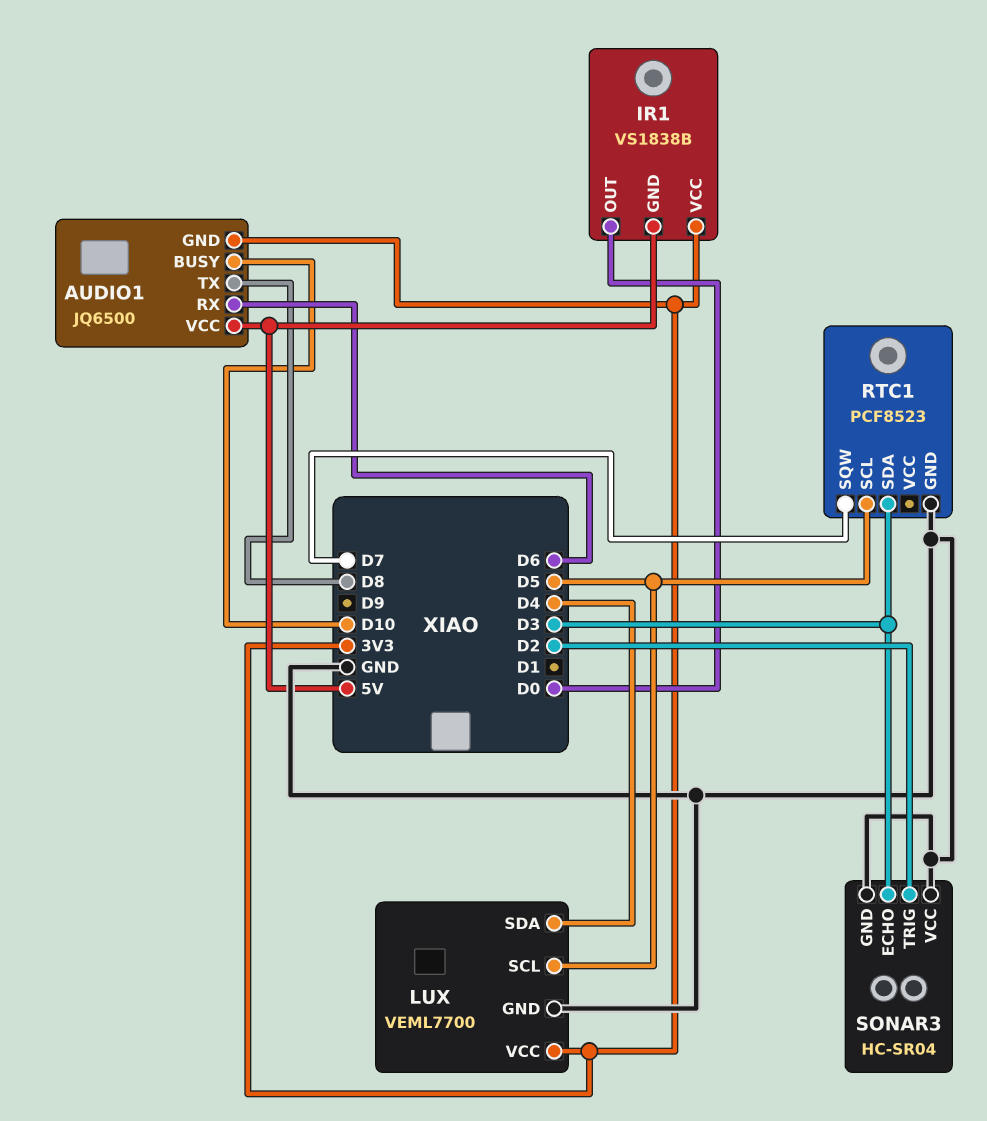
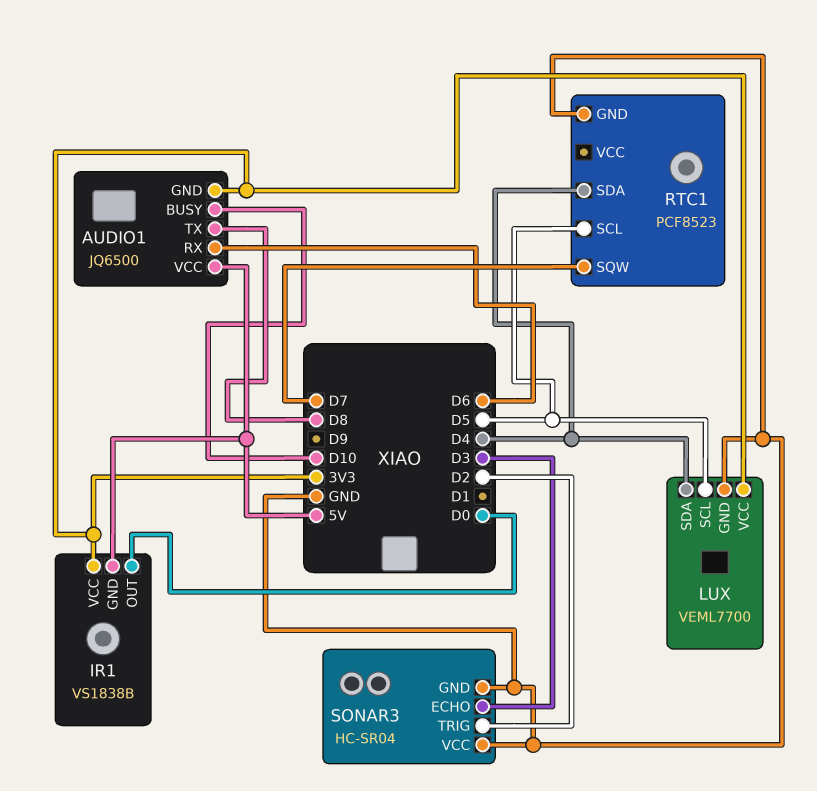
RTC1 pin SDA: D3 -> D4

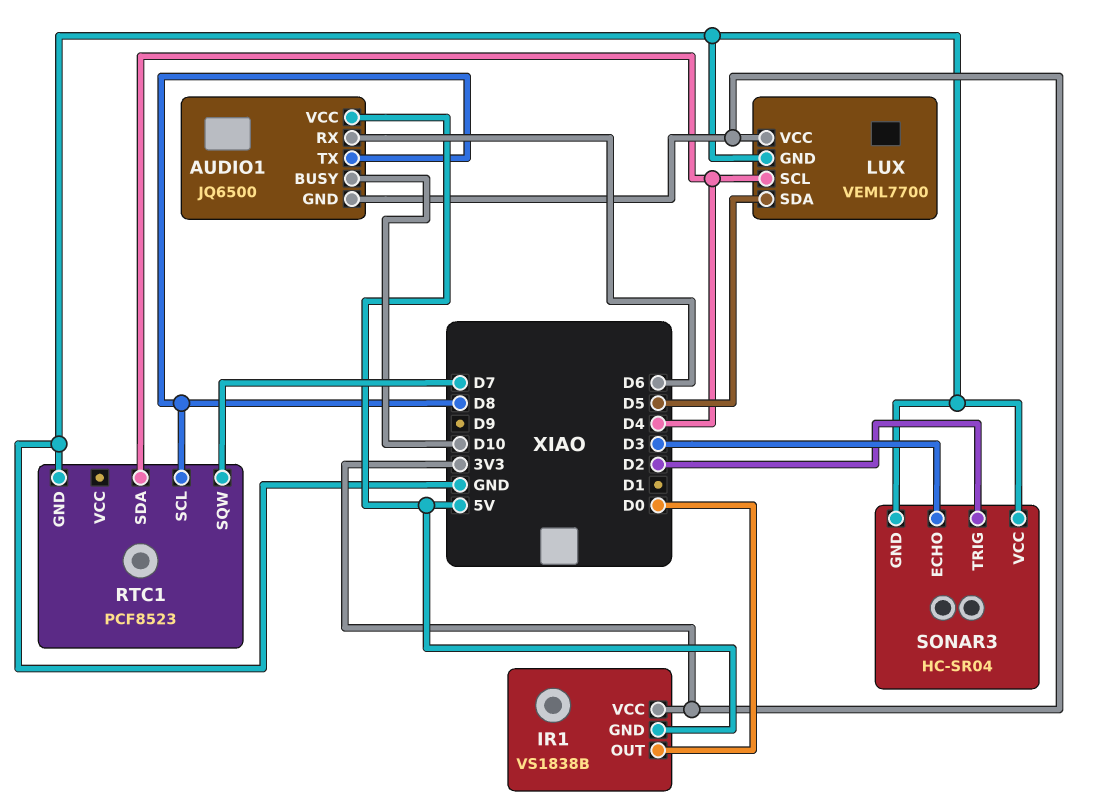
LUX pin SCL: D5 -> D4
LUX pin SDA: D4 -> D5
RTC1 pin SCL: D5 -> D8

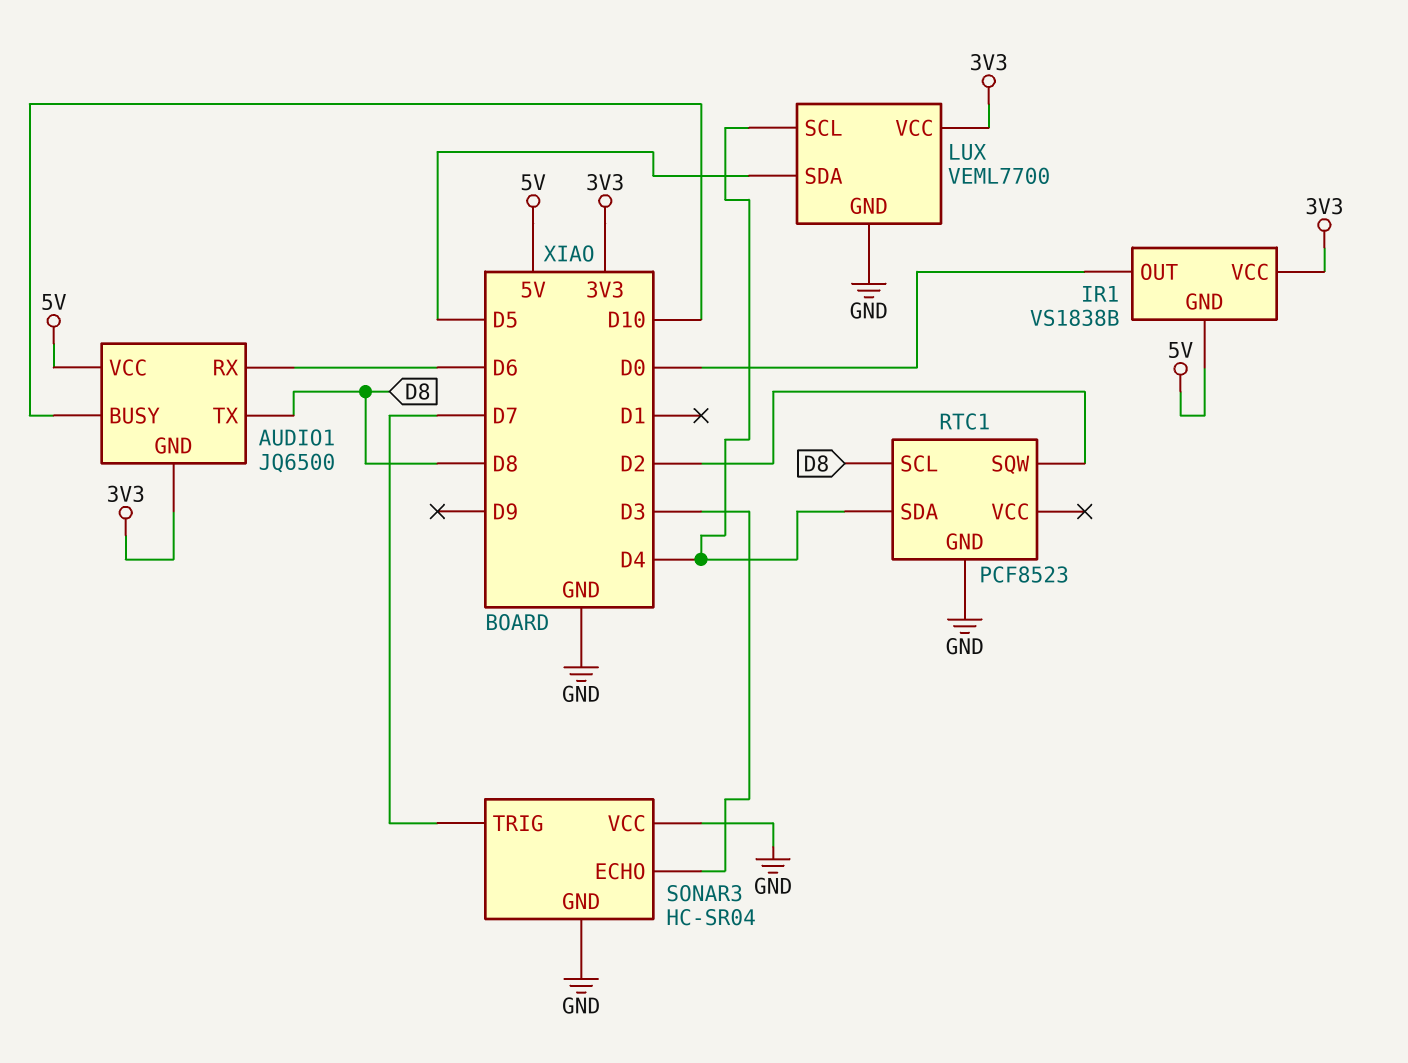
RTC1 pin SQW: D7 -> D2
SONAR3 pin TRIG: D2 -> D7

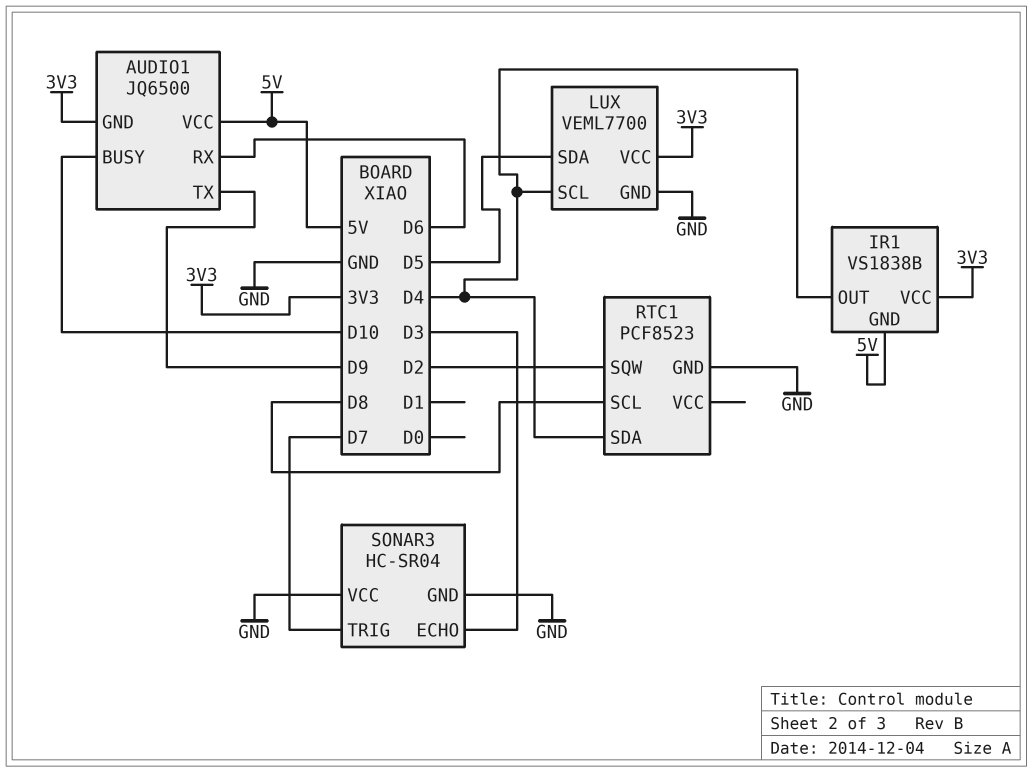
AUDIO1 pin TX: D8 -> D9
IR1 pin OUT: D0 -> D4

